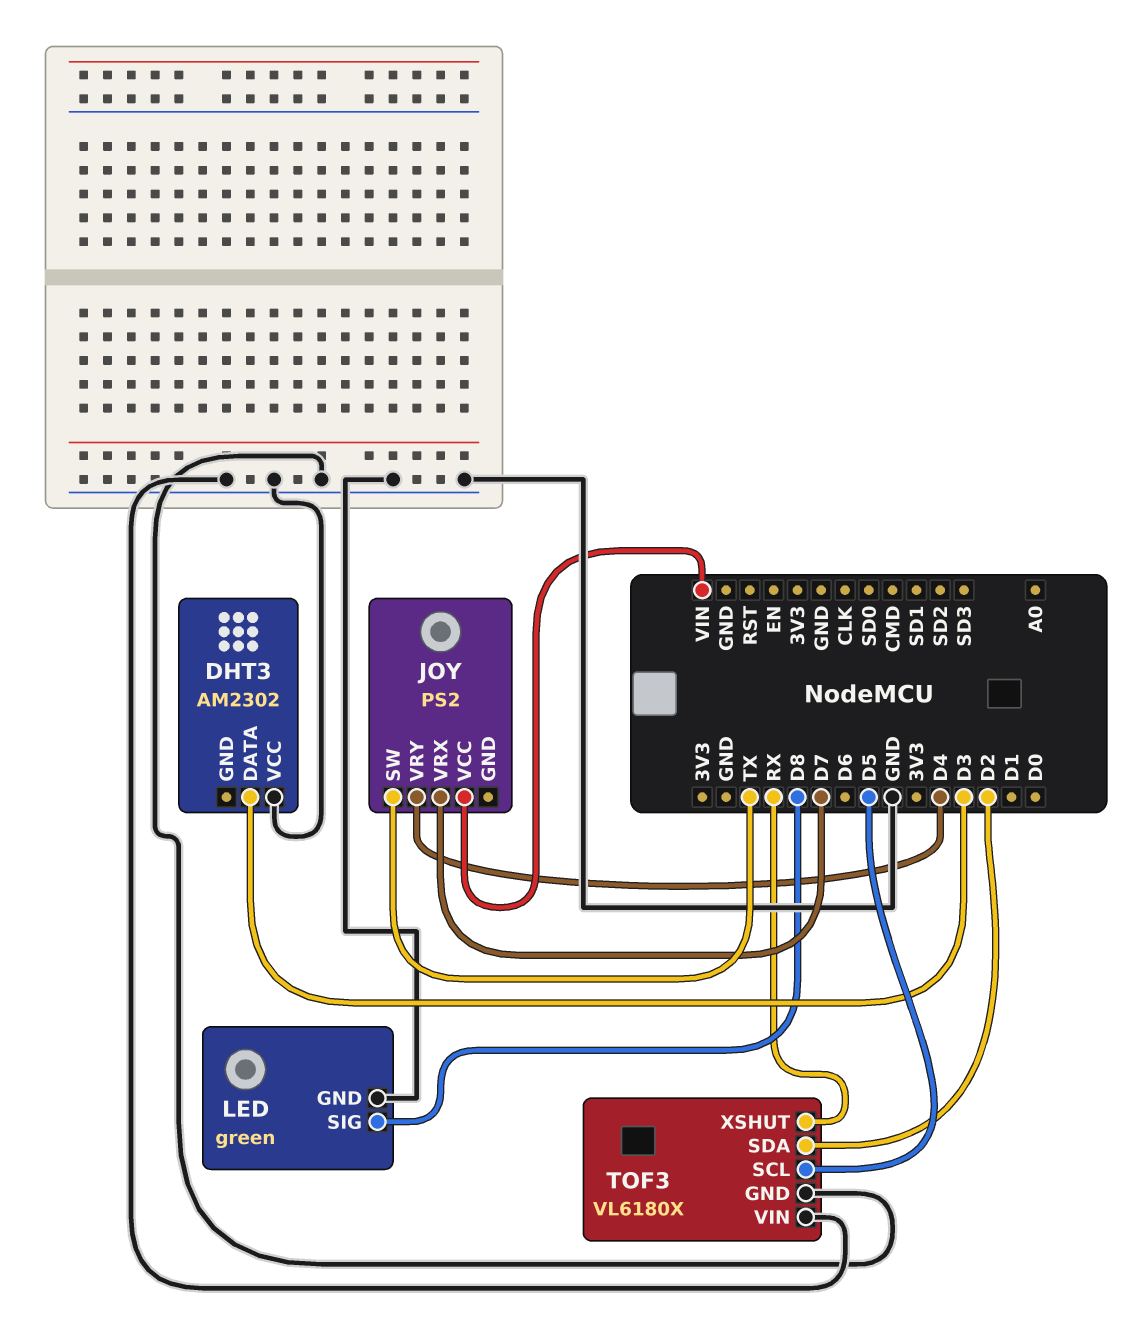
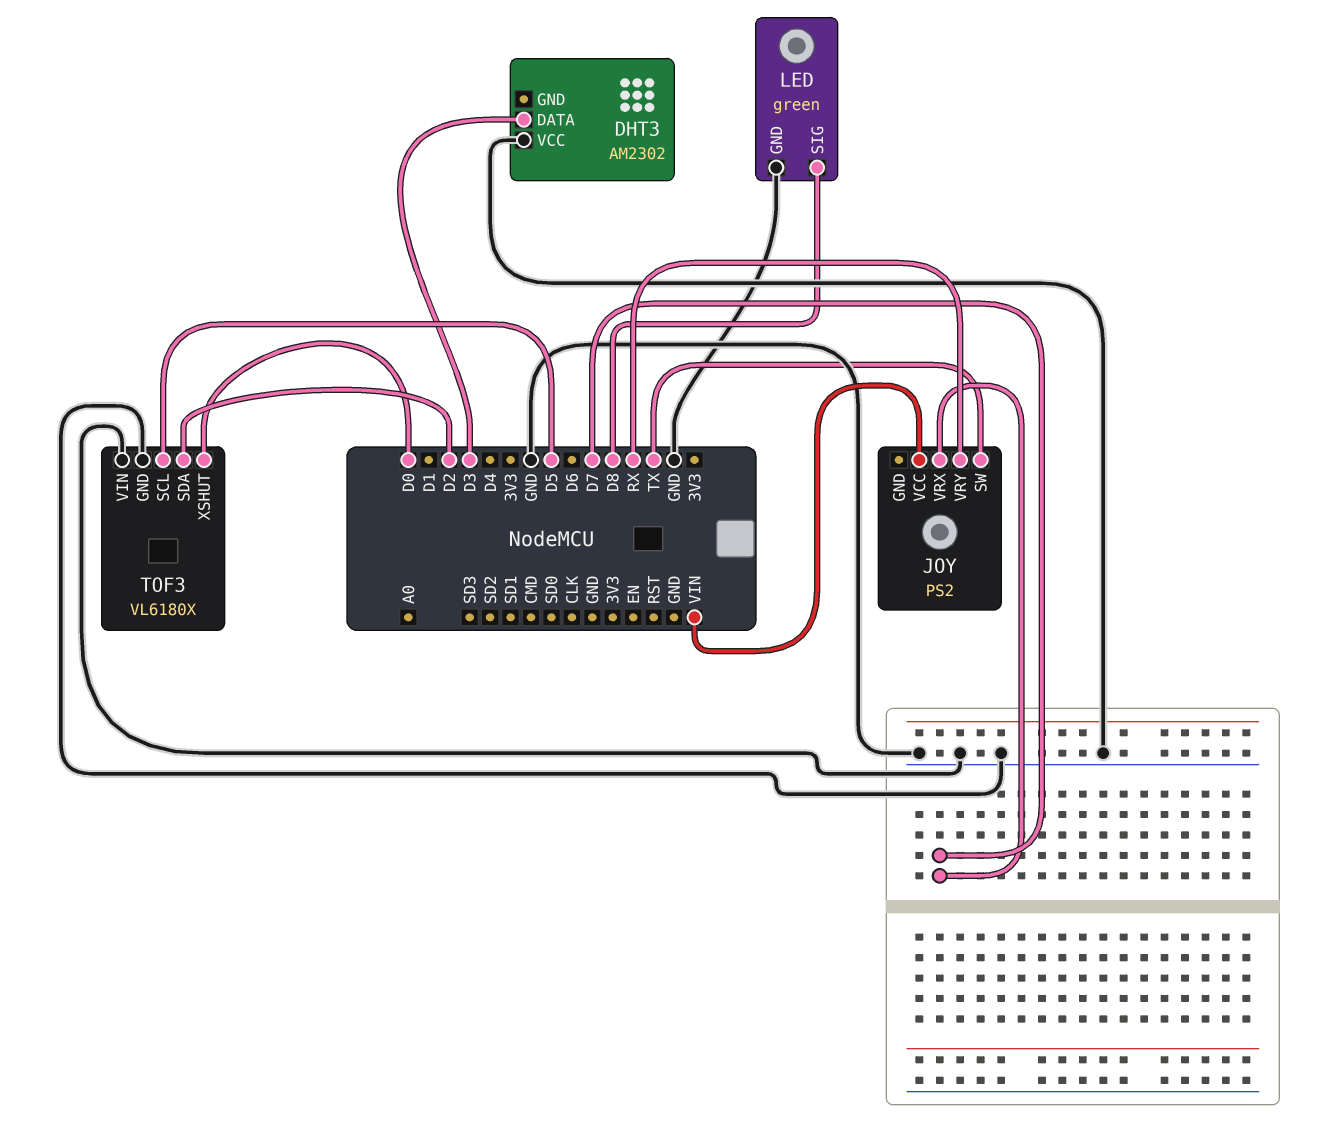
JOY pin VRY: D4 -> RX
TOF3 pin XSHUT: RX -> D0

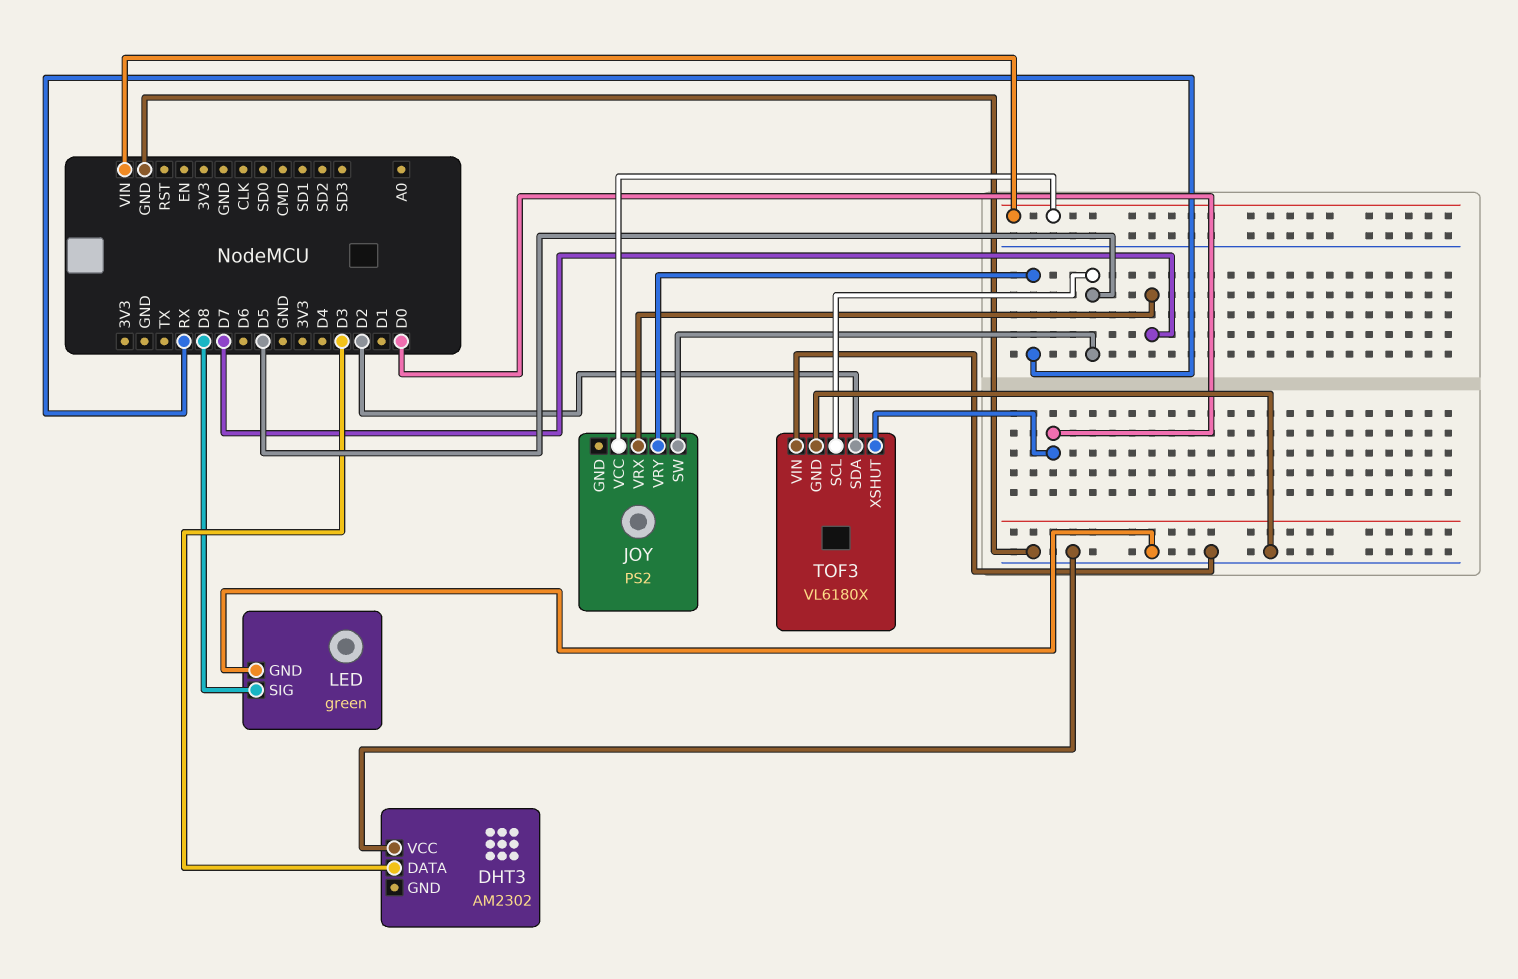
JOY pin SW: TX -> D5

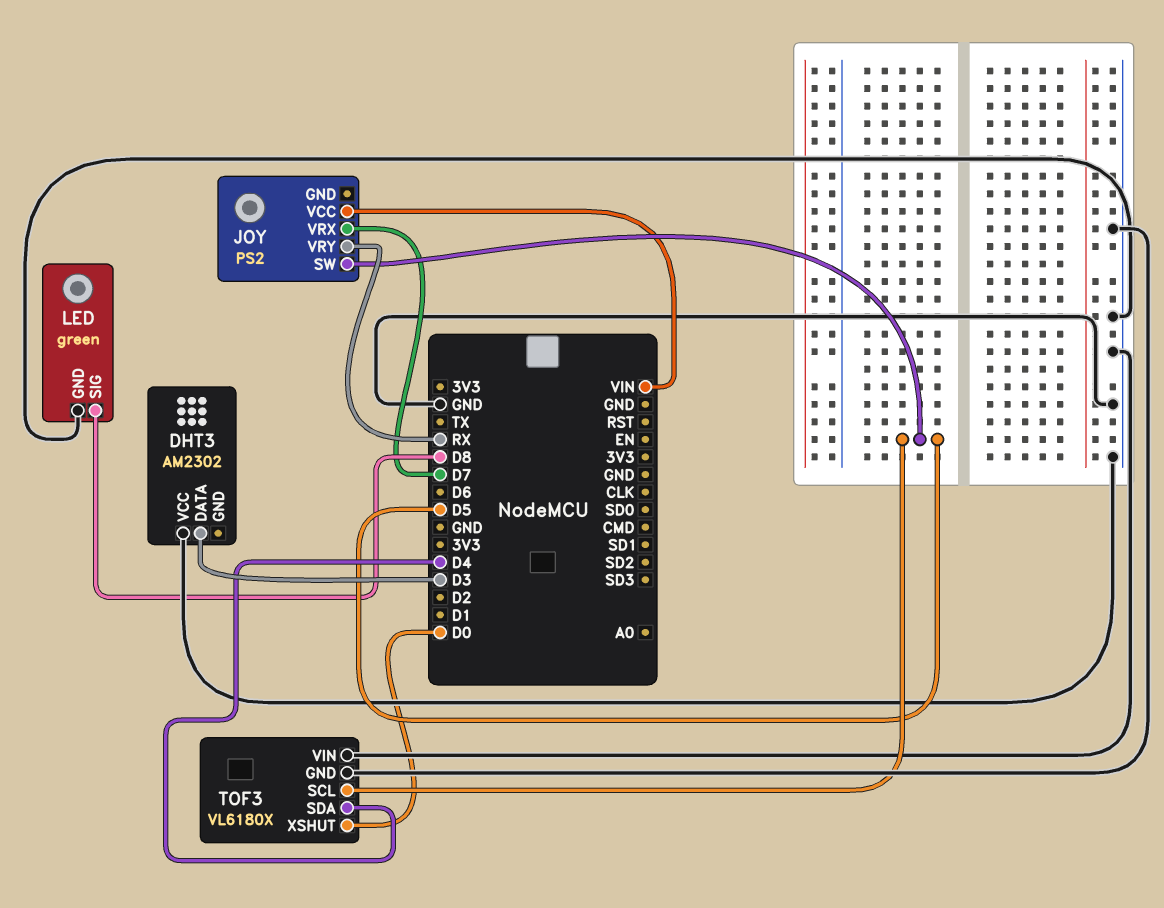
TOF3 pin SDA: D2 -> D4

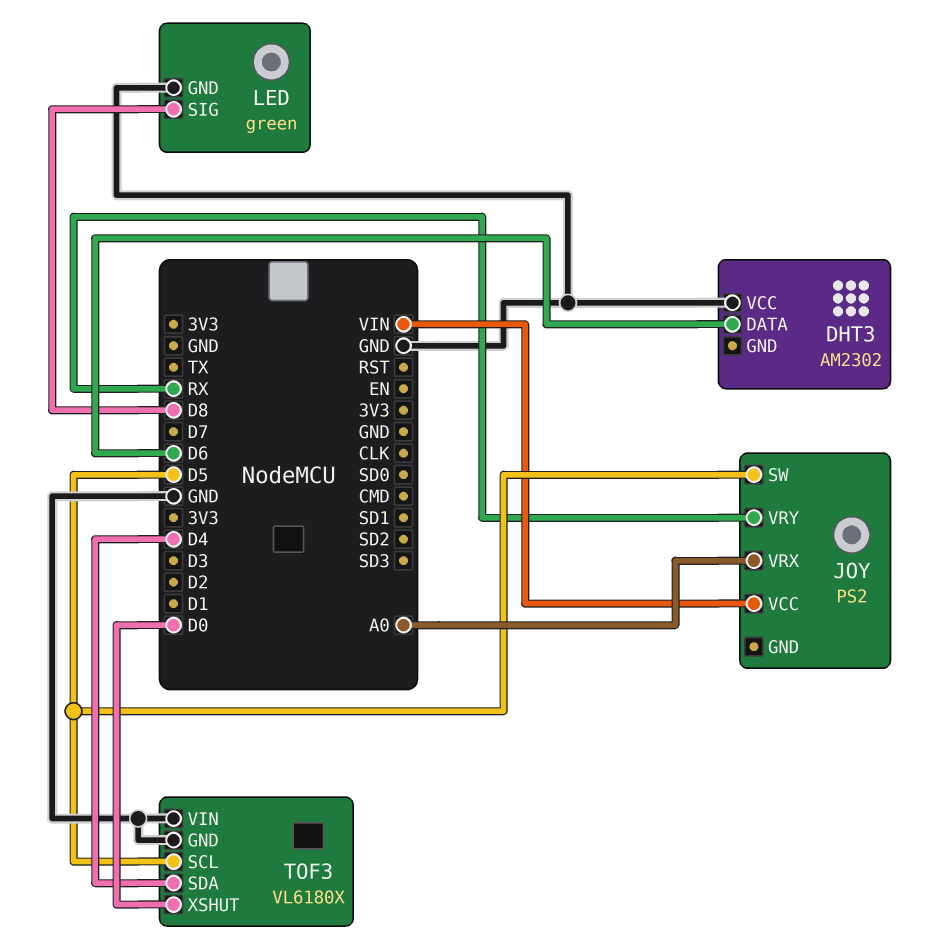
DHT3 pin DATA: D3 -> D6
JOY pin VRX: D7 -> A0

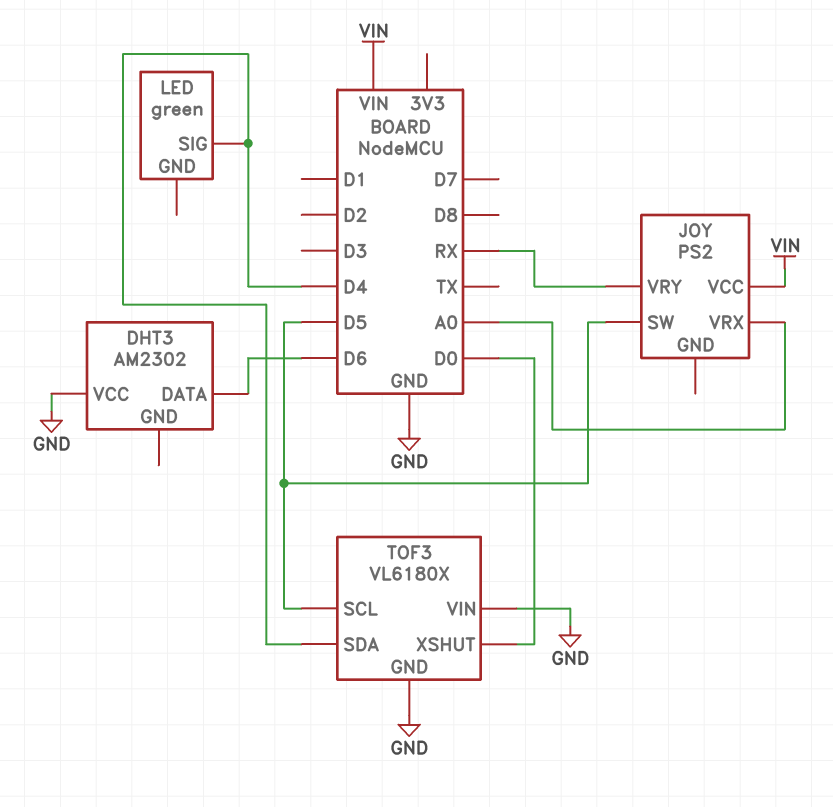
LED pin GND: GND -> none
LED pin SIG: D8 -> D4

